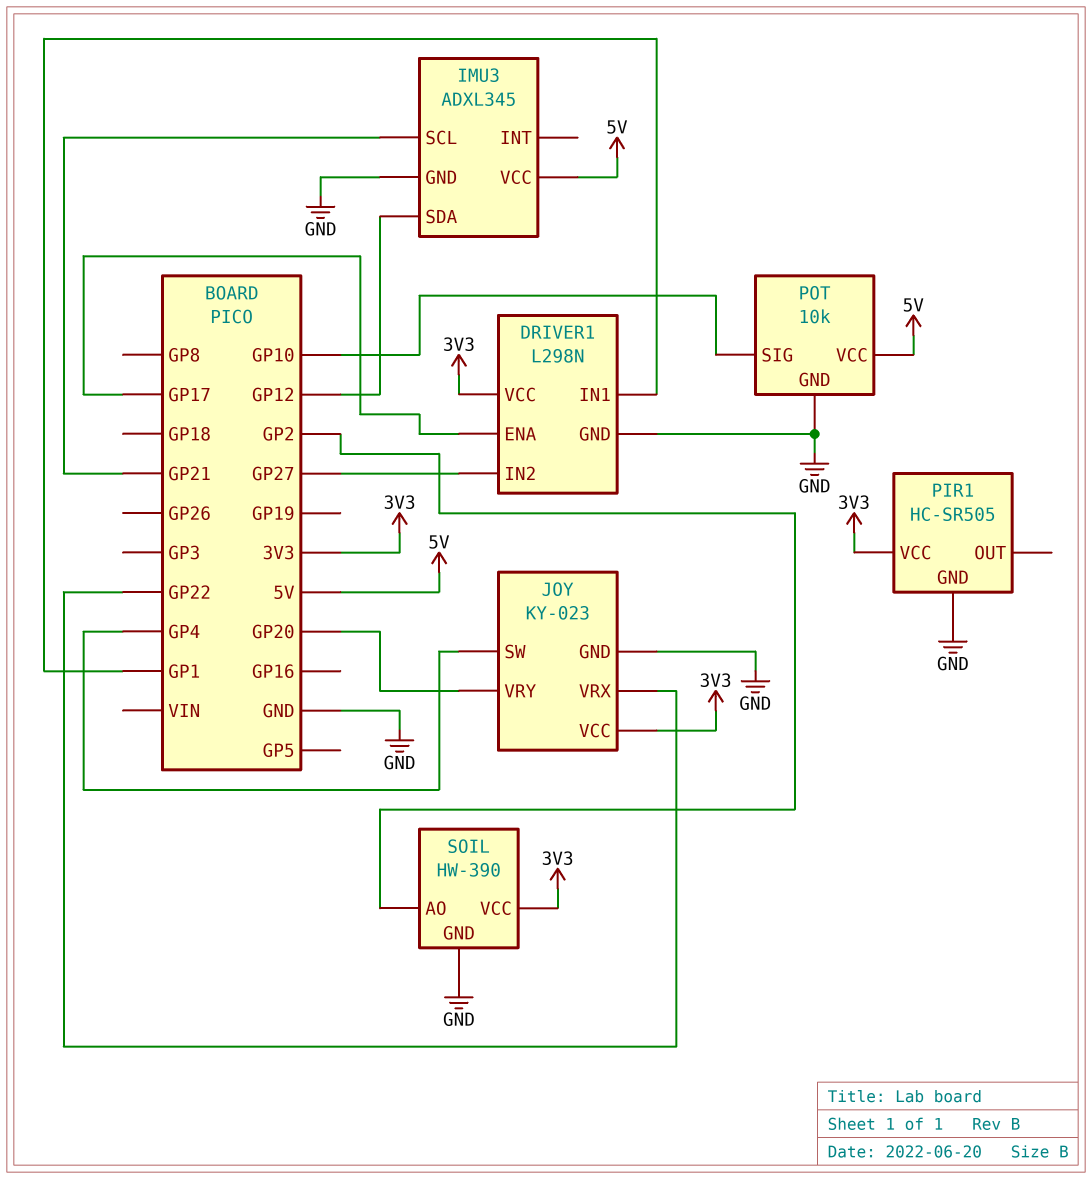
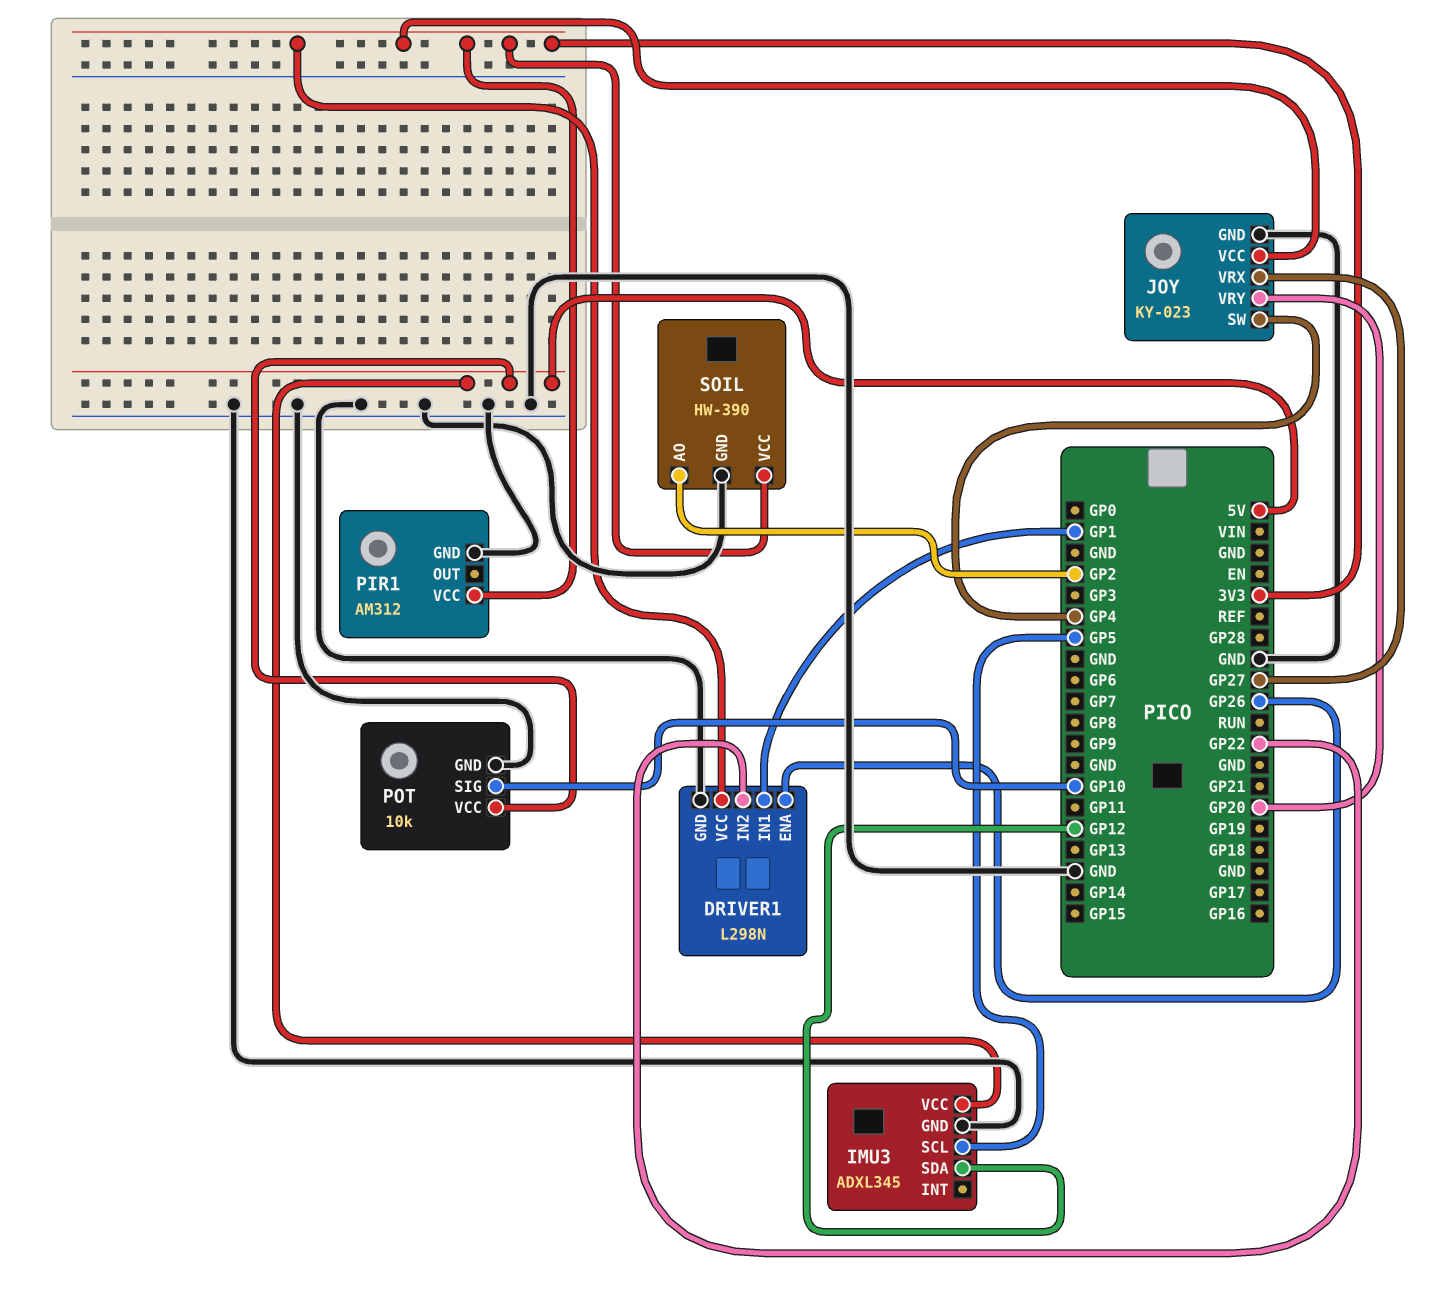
DRIVER1 pin ENA: GP17 -> GP26
DRIVER1 pin IN2: GP27 -> GP22
IMU3 pin SCL: GP21 -> GP5
JOY pin VRX: GP22 -> GP27
PIR1: HC-SR505 -> AM312

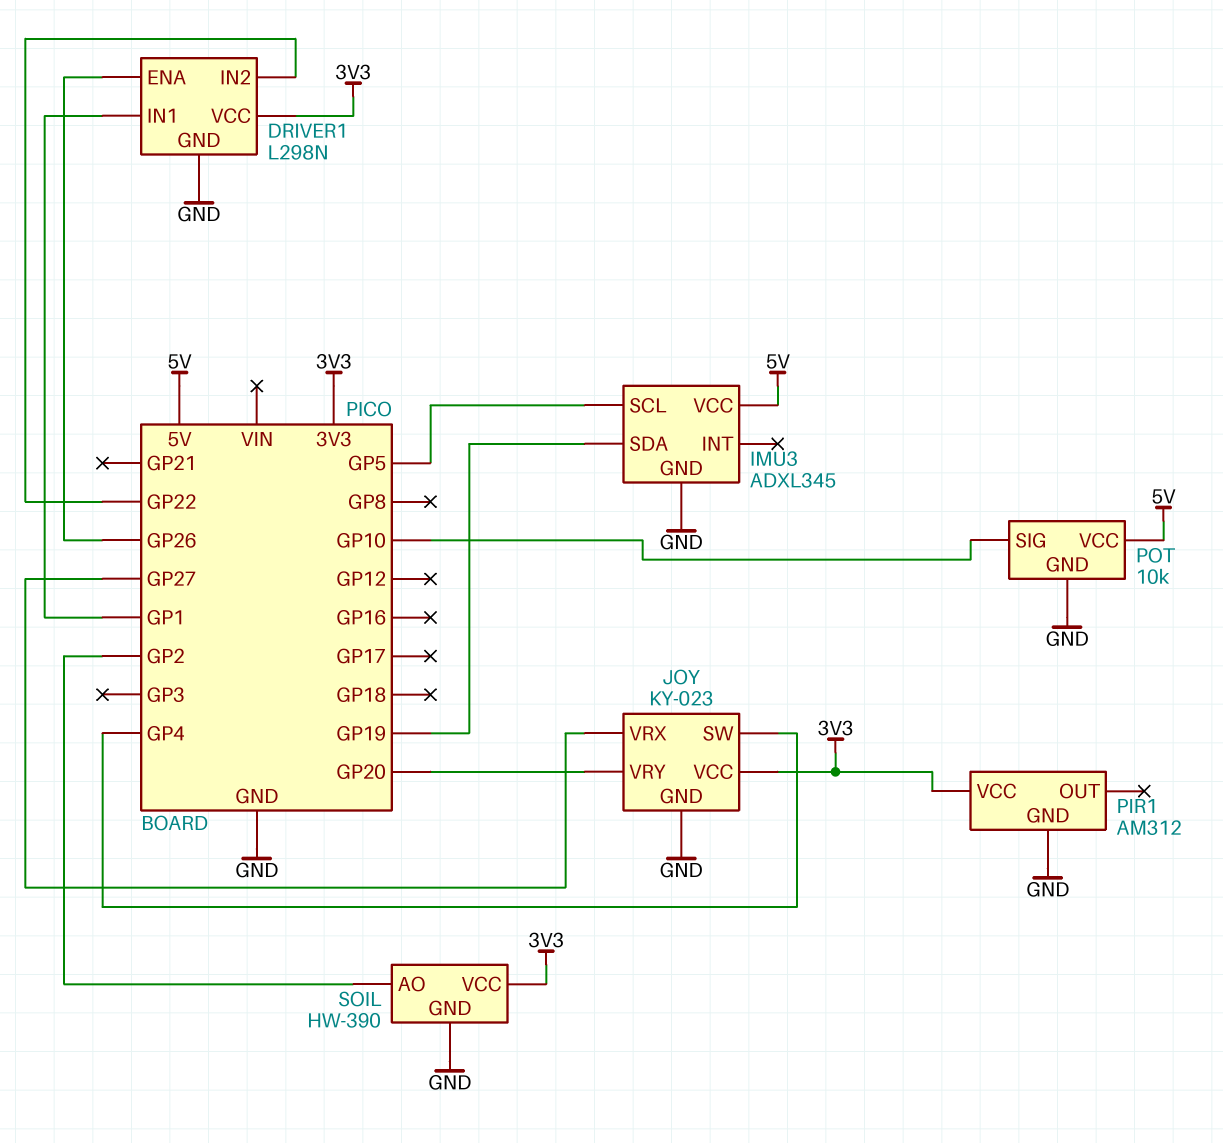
IMU3 pin SDA: GP12 -> GP19

